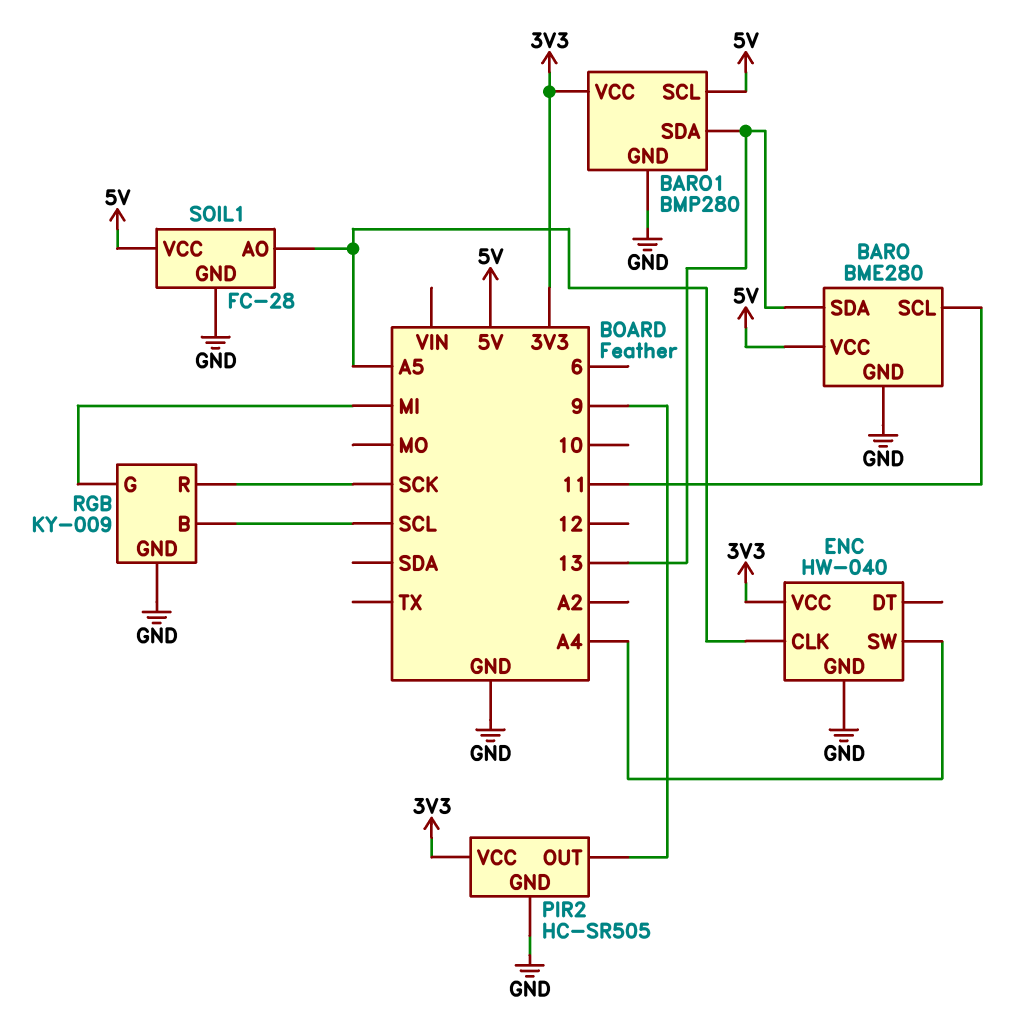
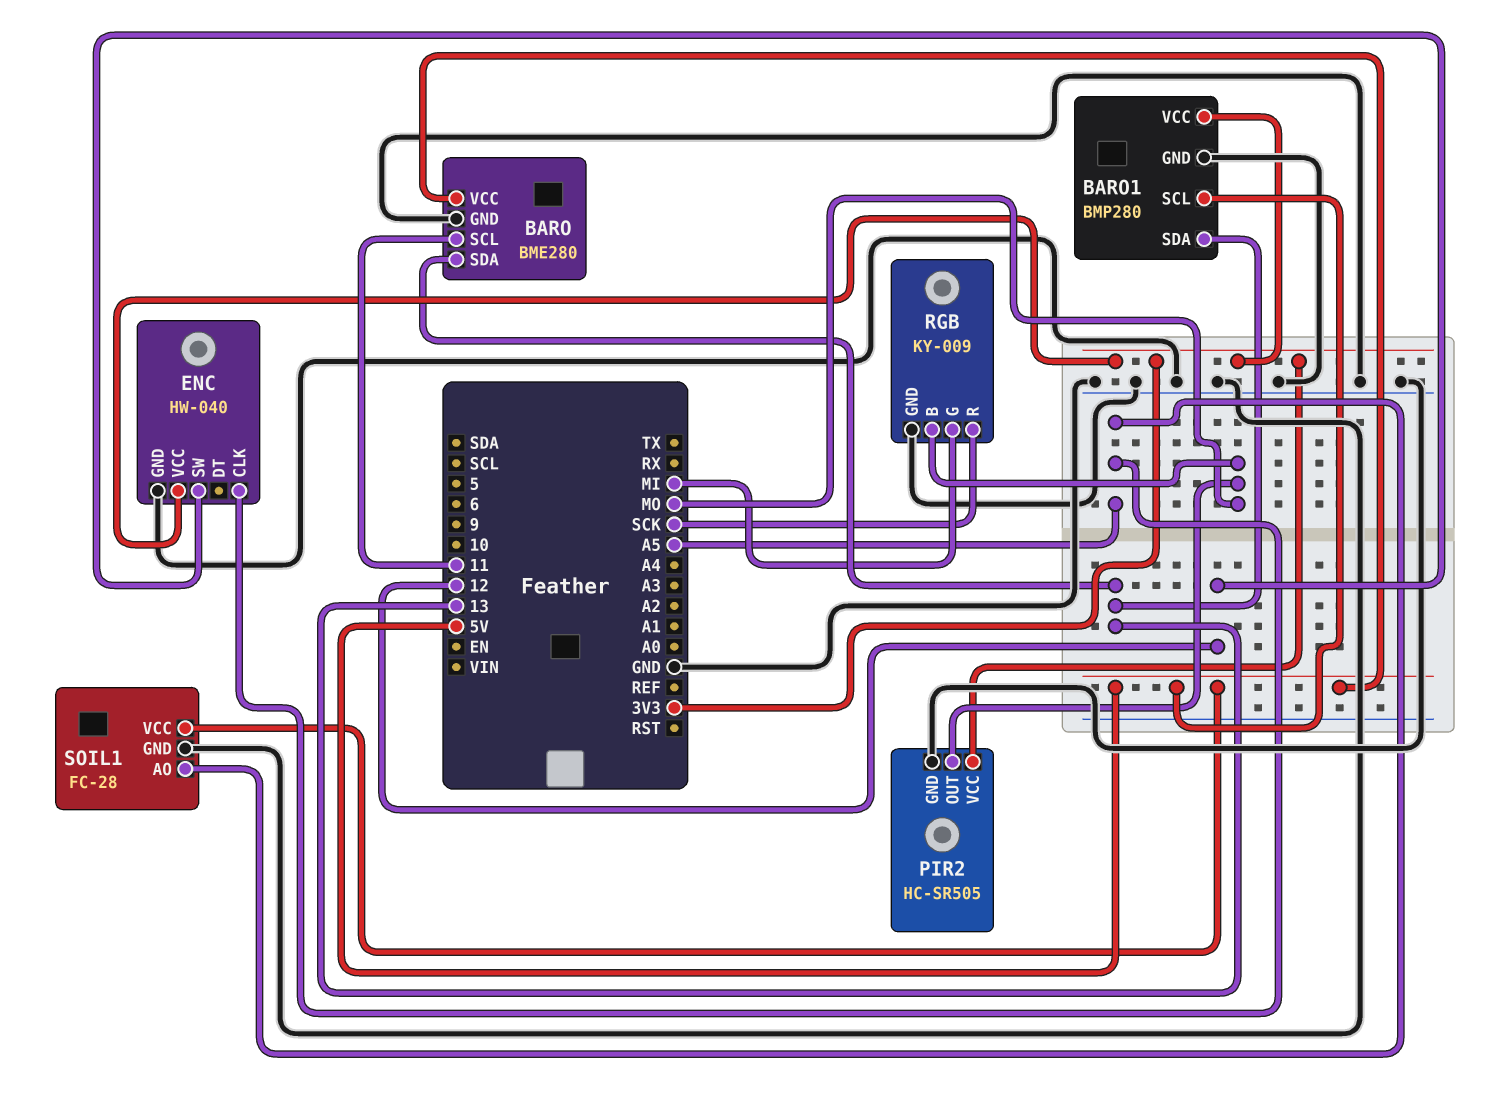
ENC pin SW: A4 -> 12
PIR2 pin OUT: 9 -> MO
RGB pin B: SCL -> MO

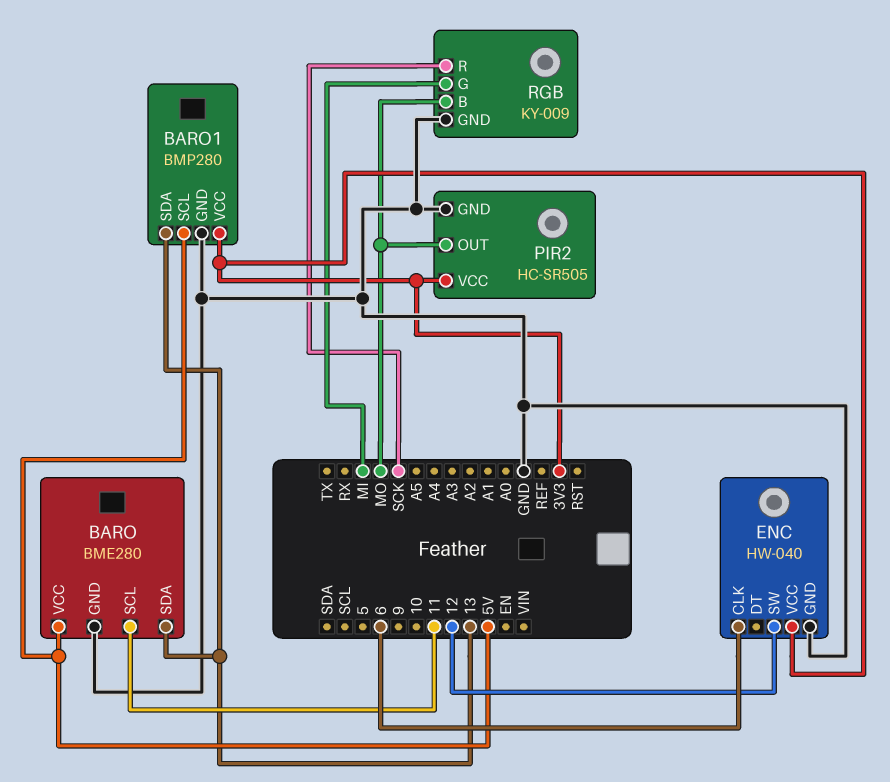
ENC pin CLK: A5 -> 6
SOIL1: FC-28 -> none
SOIL1 pin AO: A5 -> none
SOIL1 pin GND: GND -> none
SOIL1 pin VCC: 5V -> none

